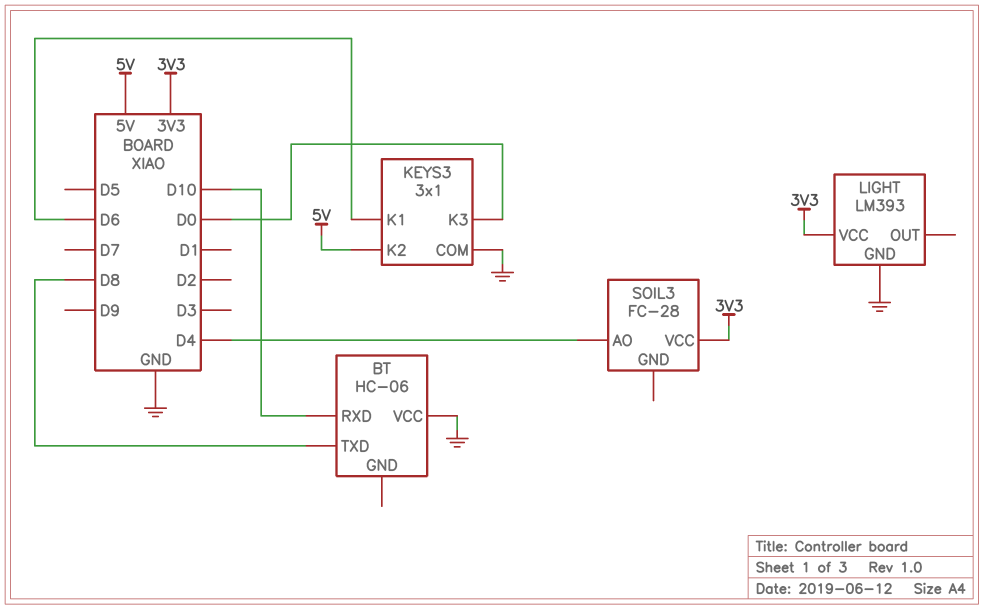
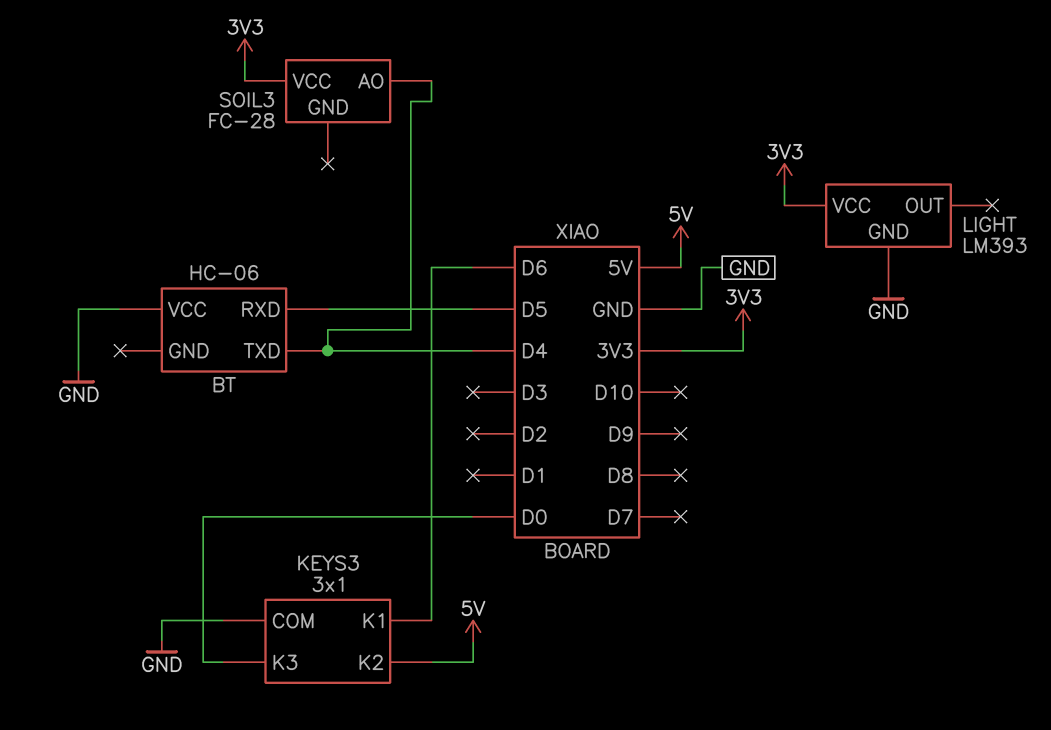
BT pin RXD: D10 -> D5
BT pin TXD: D8 -> D4

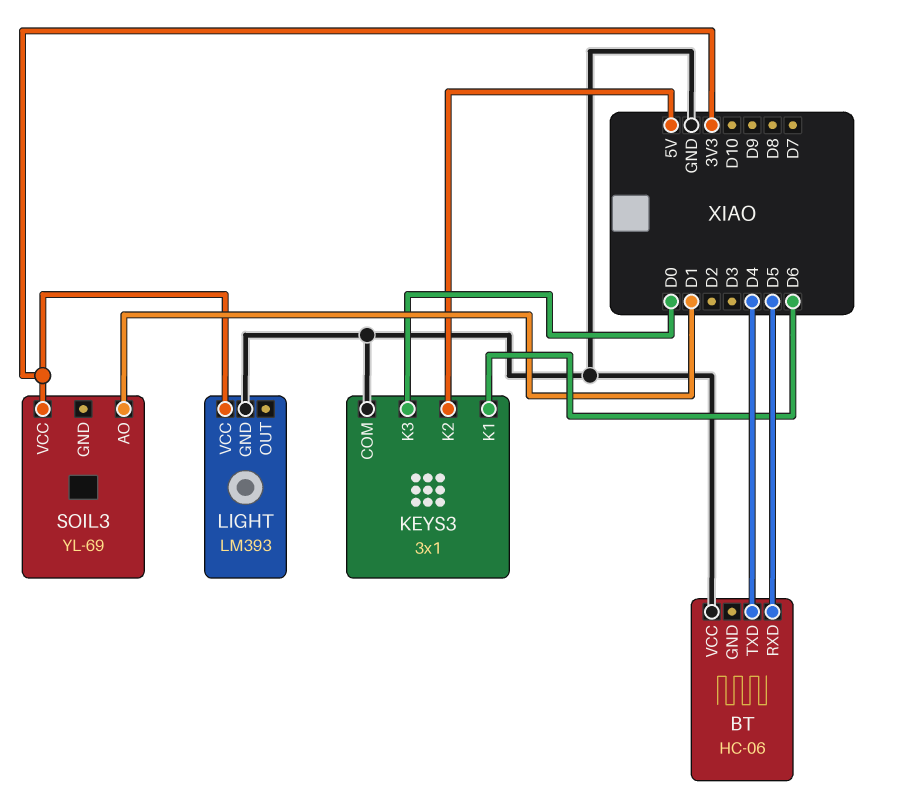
SOIL3: FC-28 -> YL-69
SOIL3 pin AO: D4 -> D1

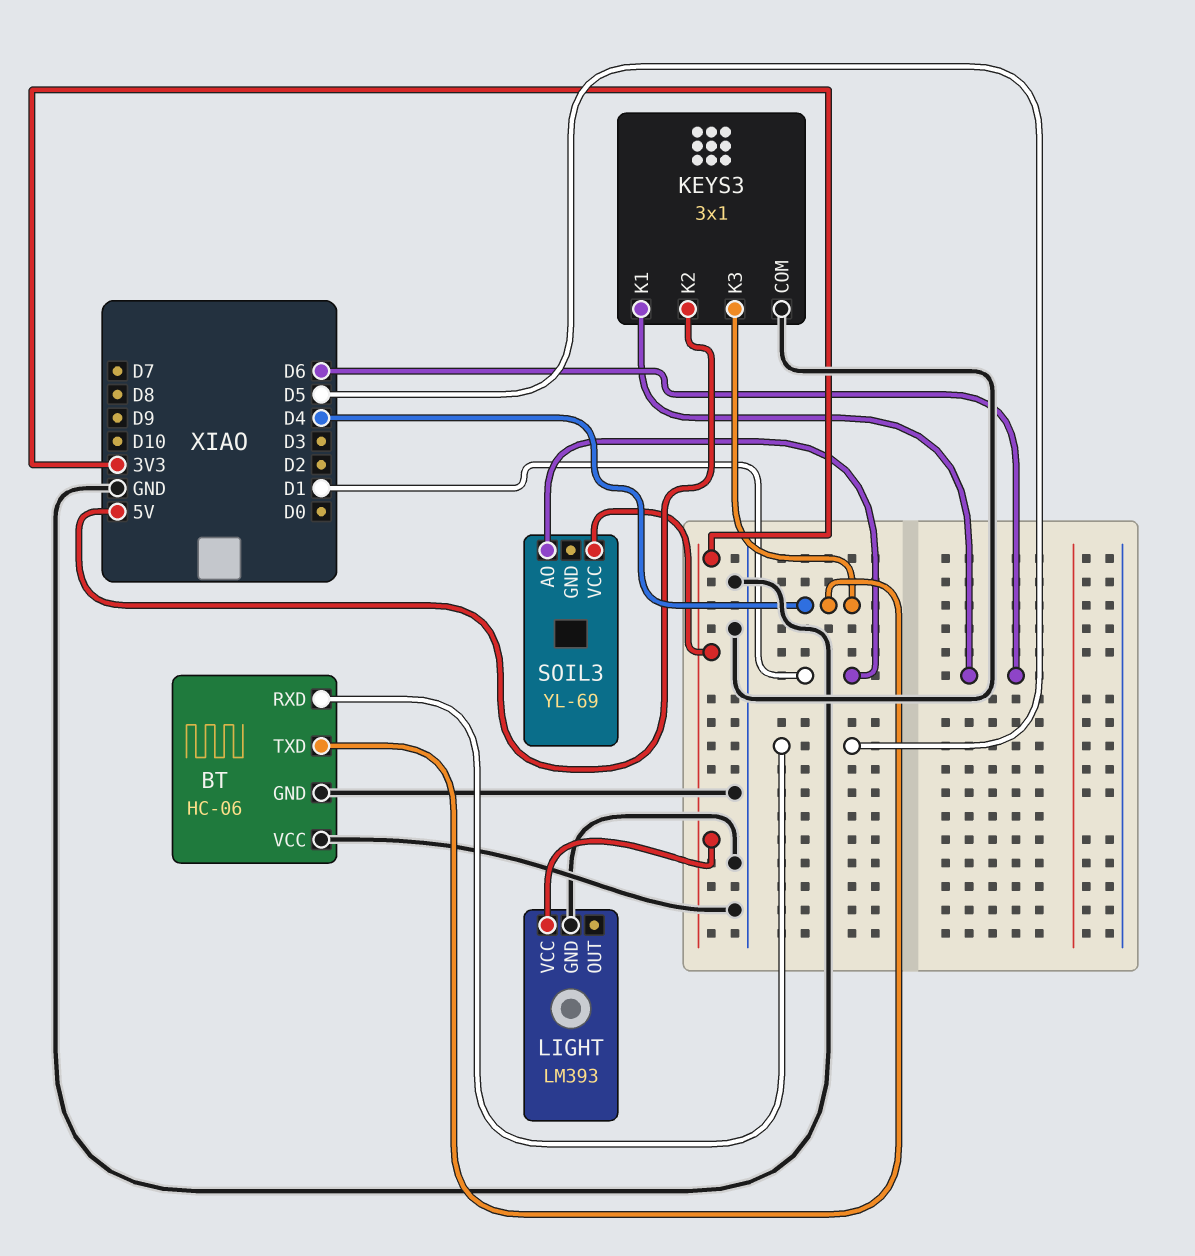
BT pin GND: none -> GND
KEYS3 pin K3: D0 -> D4

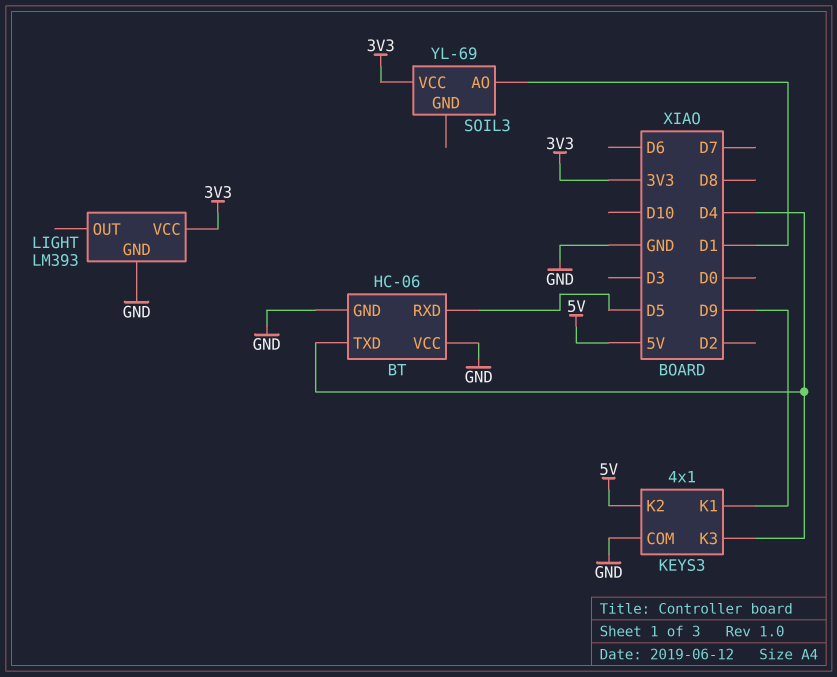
KEYS3: 3x1 -> 4x1
KEYS3 pin K1: D6 -> D9

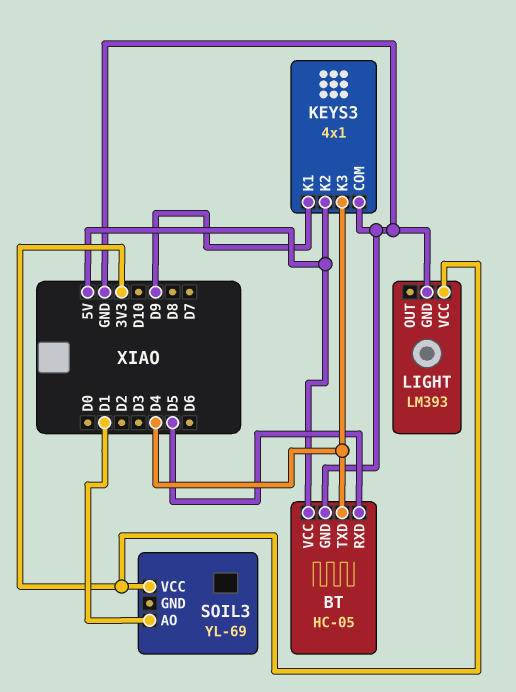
BT: HC-06 -> HC-05
BT pin VCC: GND -> 5V

